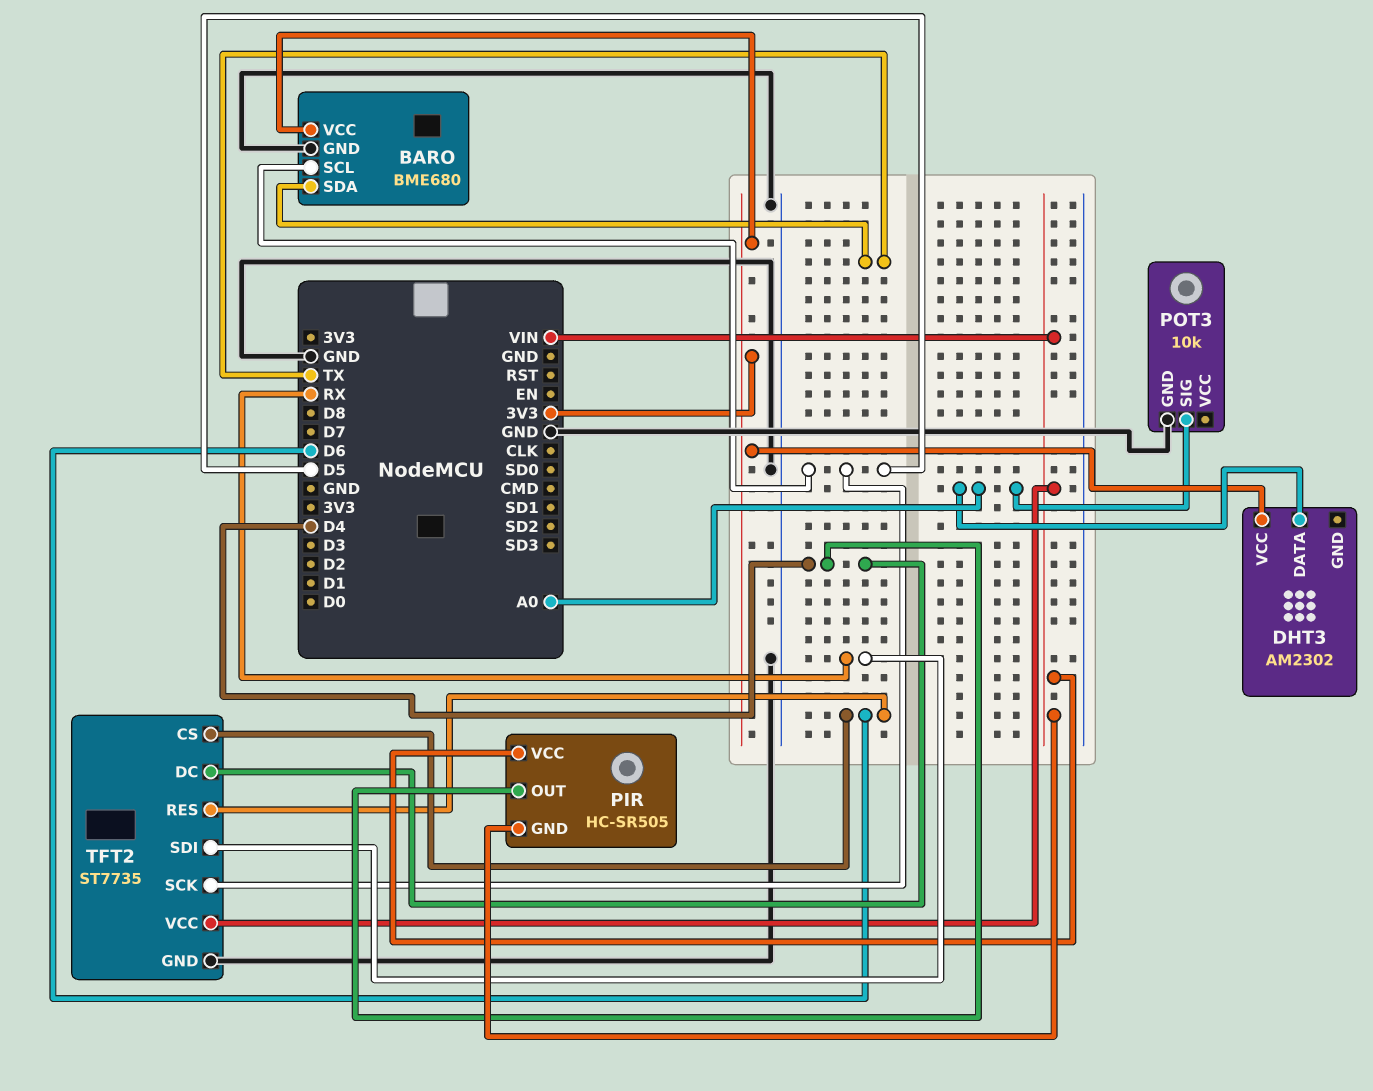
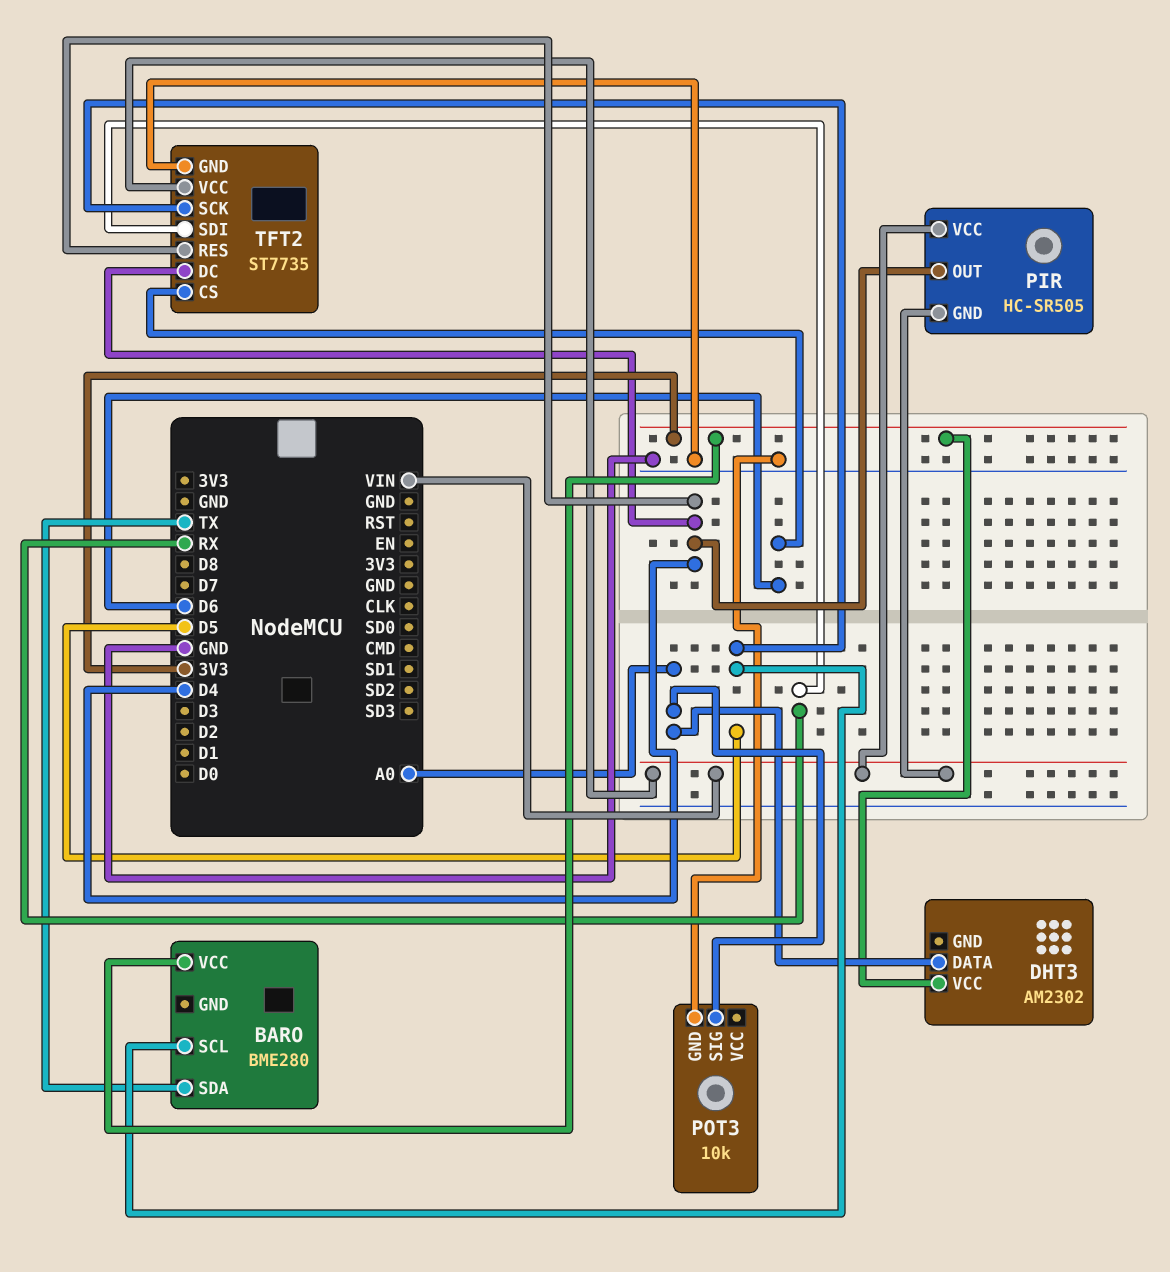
BARO: BME680 -> BME280
BARO pin GND: GND -> none
TFT2 pin RES: D6 -> D4

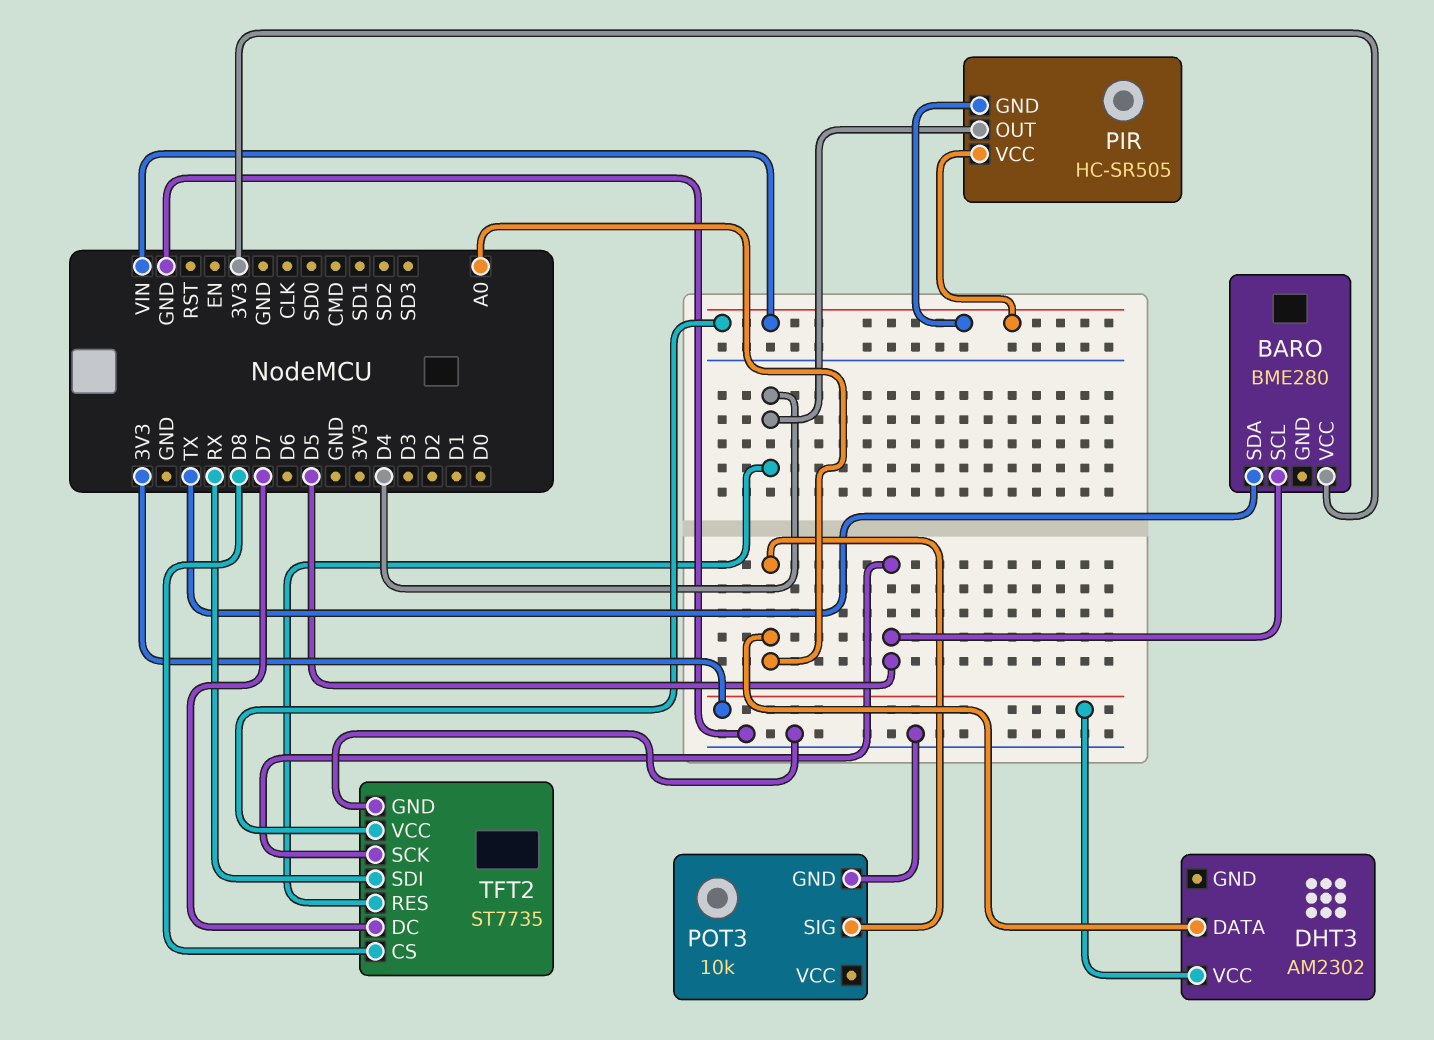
TFT2 pin CS: D6 -> D8
TFT2 pin DC: D4 -> D7

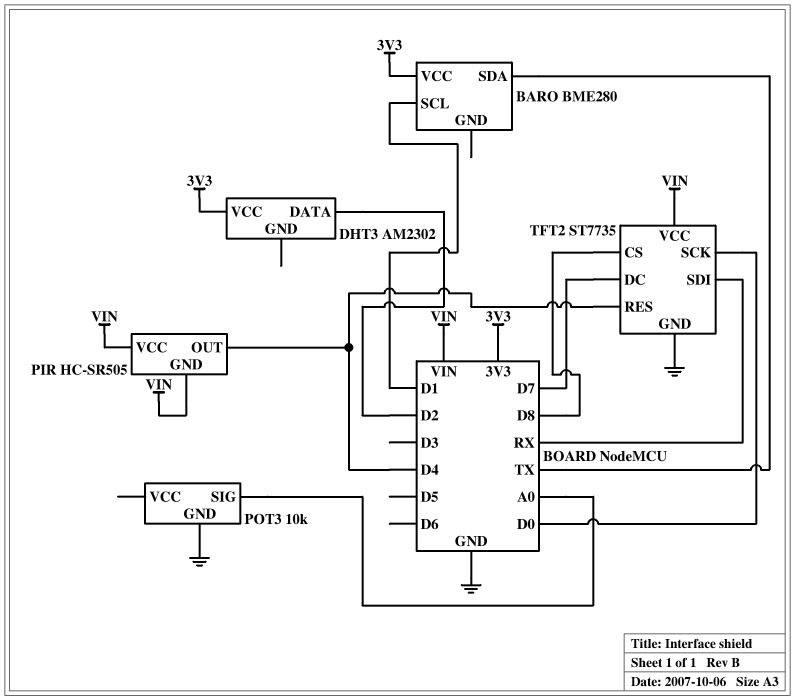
BARO pin SCL: D5 -> D1
DHT3 pin DATA: A0 -> D2
TFT2 pin SCK: D5 -> D0

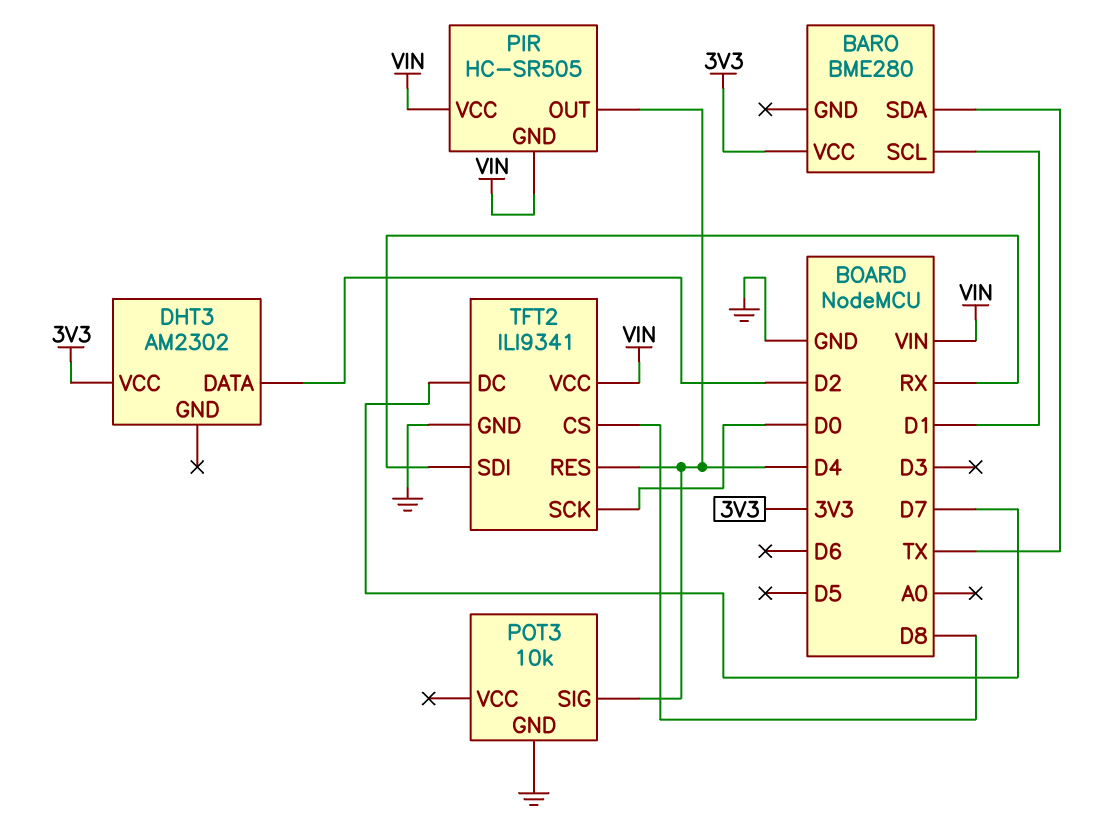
POT3 pin SIG: A0 -> D4
TFT2: ST7735 -> ILI9341

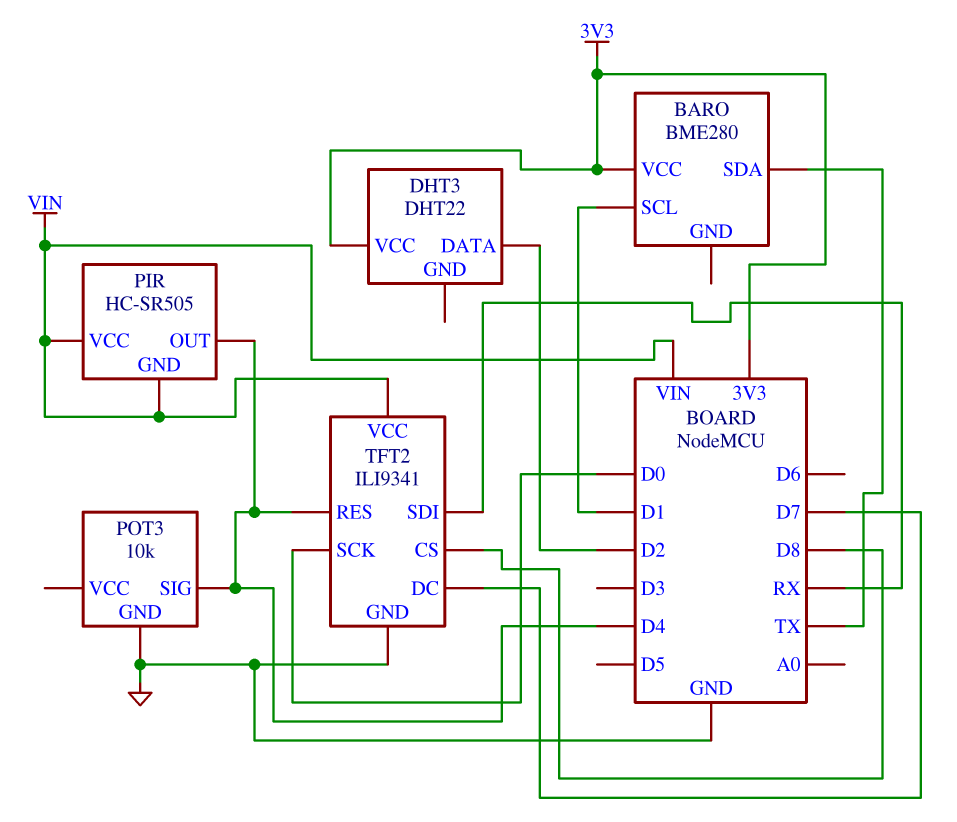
DHT3: AM2302 -> DHT22

